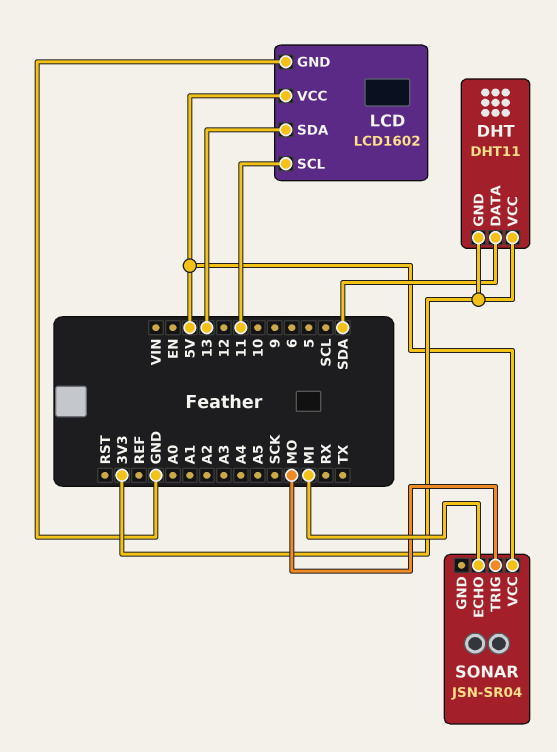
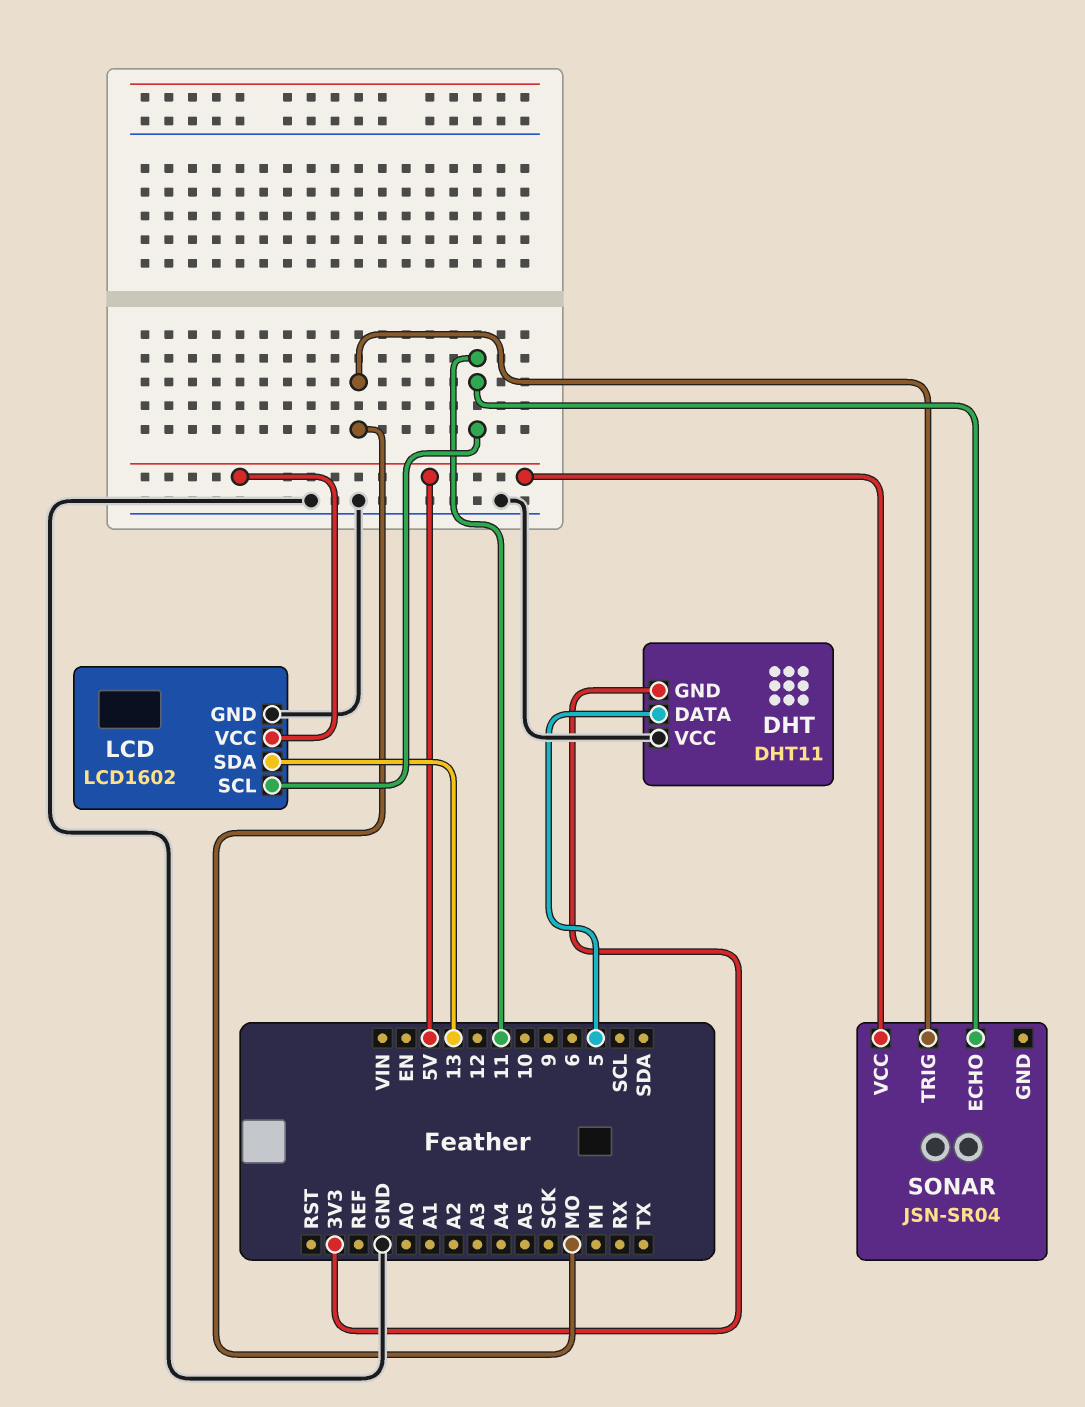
DHT pin DATA: SDA -> 5
DHT pin VCC: 3V3 -> GND
SONAR pin ECHO: MI -> 11

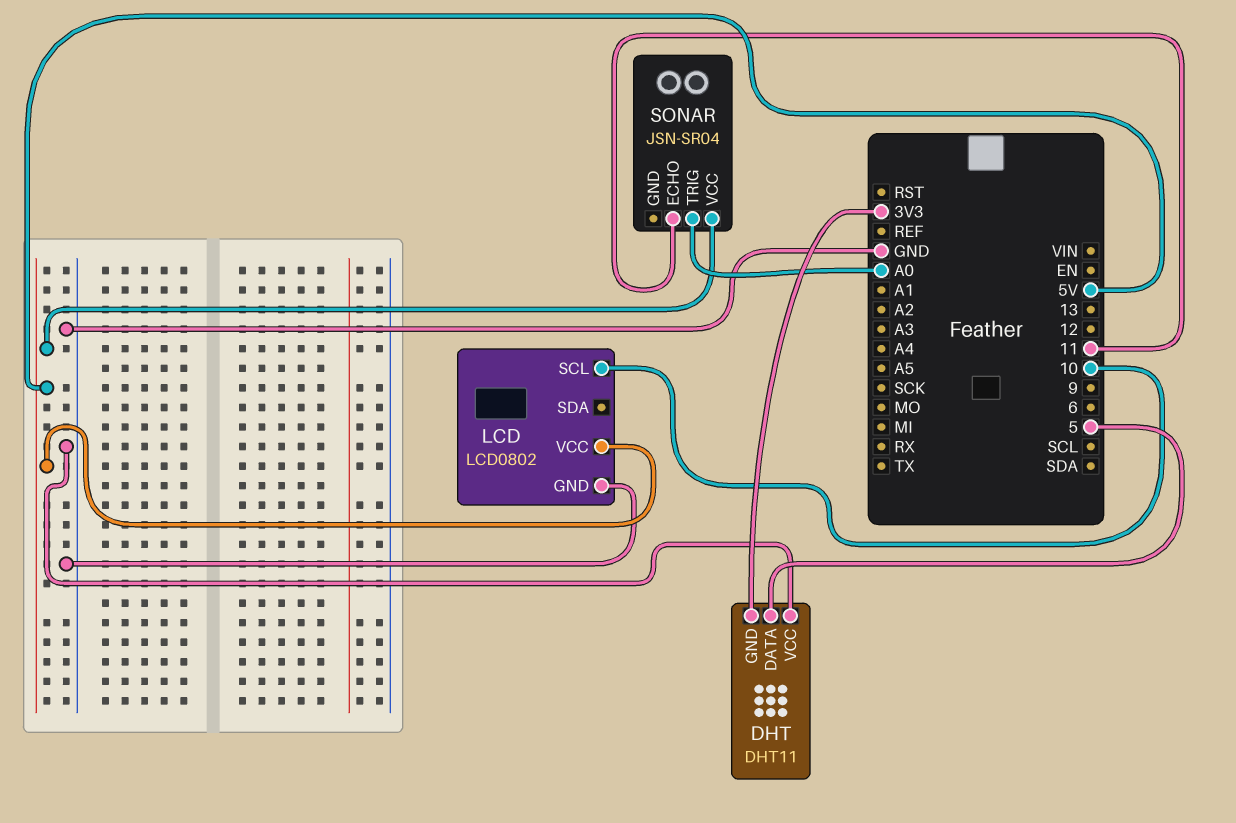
LCD: LCD1602 -> LCD0802
LCD pin SCL: 11 -> 10
LCD pin SDA: 13 -> none
SONAR pin TRIG: MO -> A0

